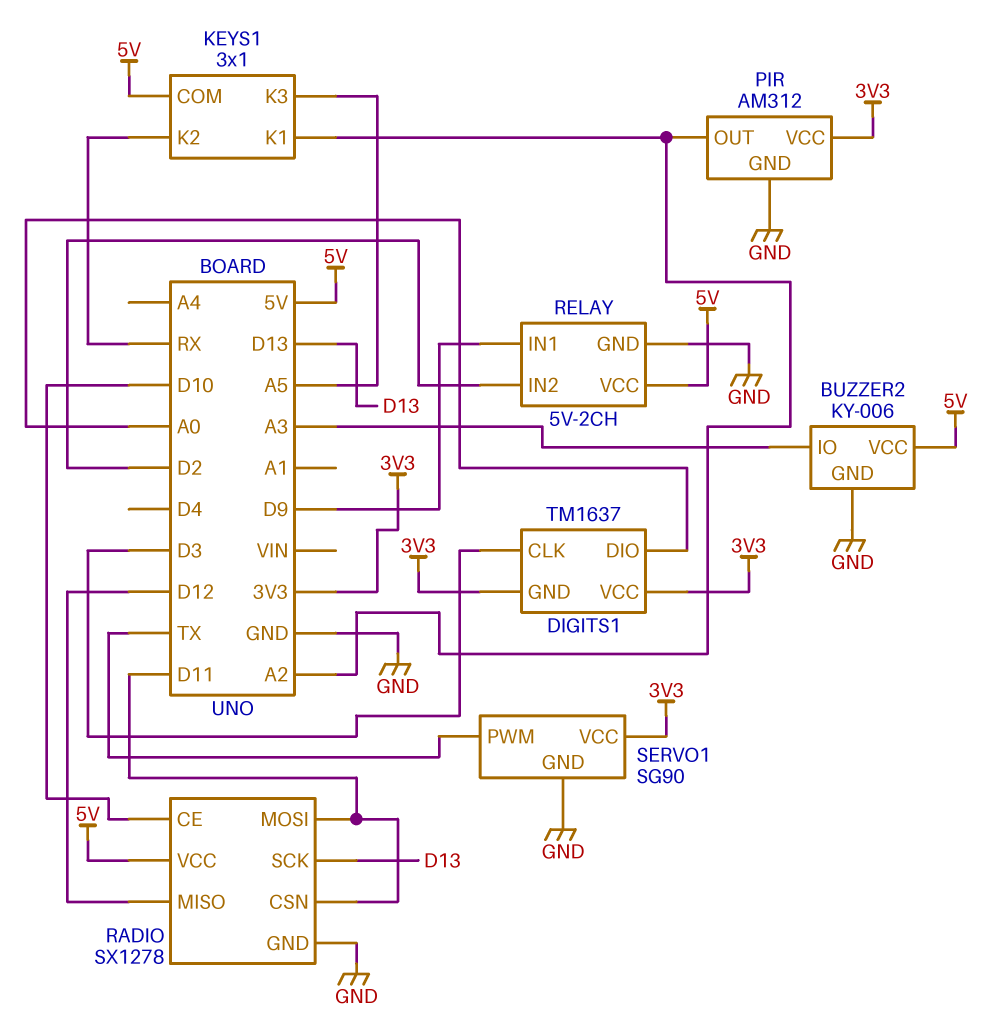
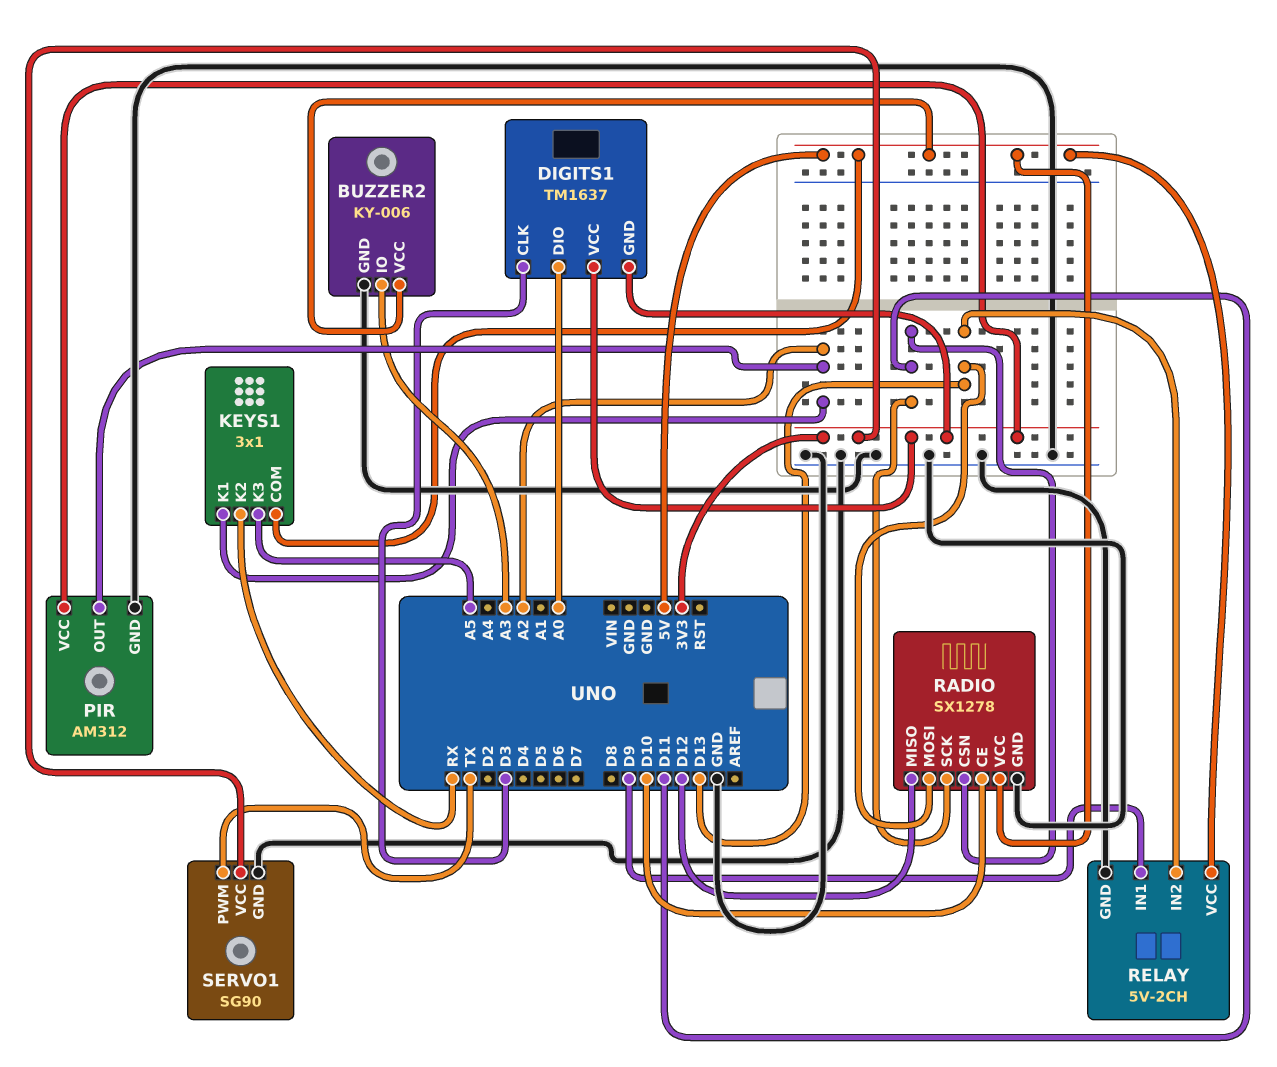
RADIO pin MOSI: D11 -> D13
RADIO pin SCK: D13 -> D11
RELAY pin IN2: D2 -> D13

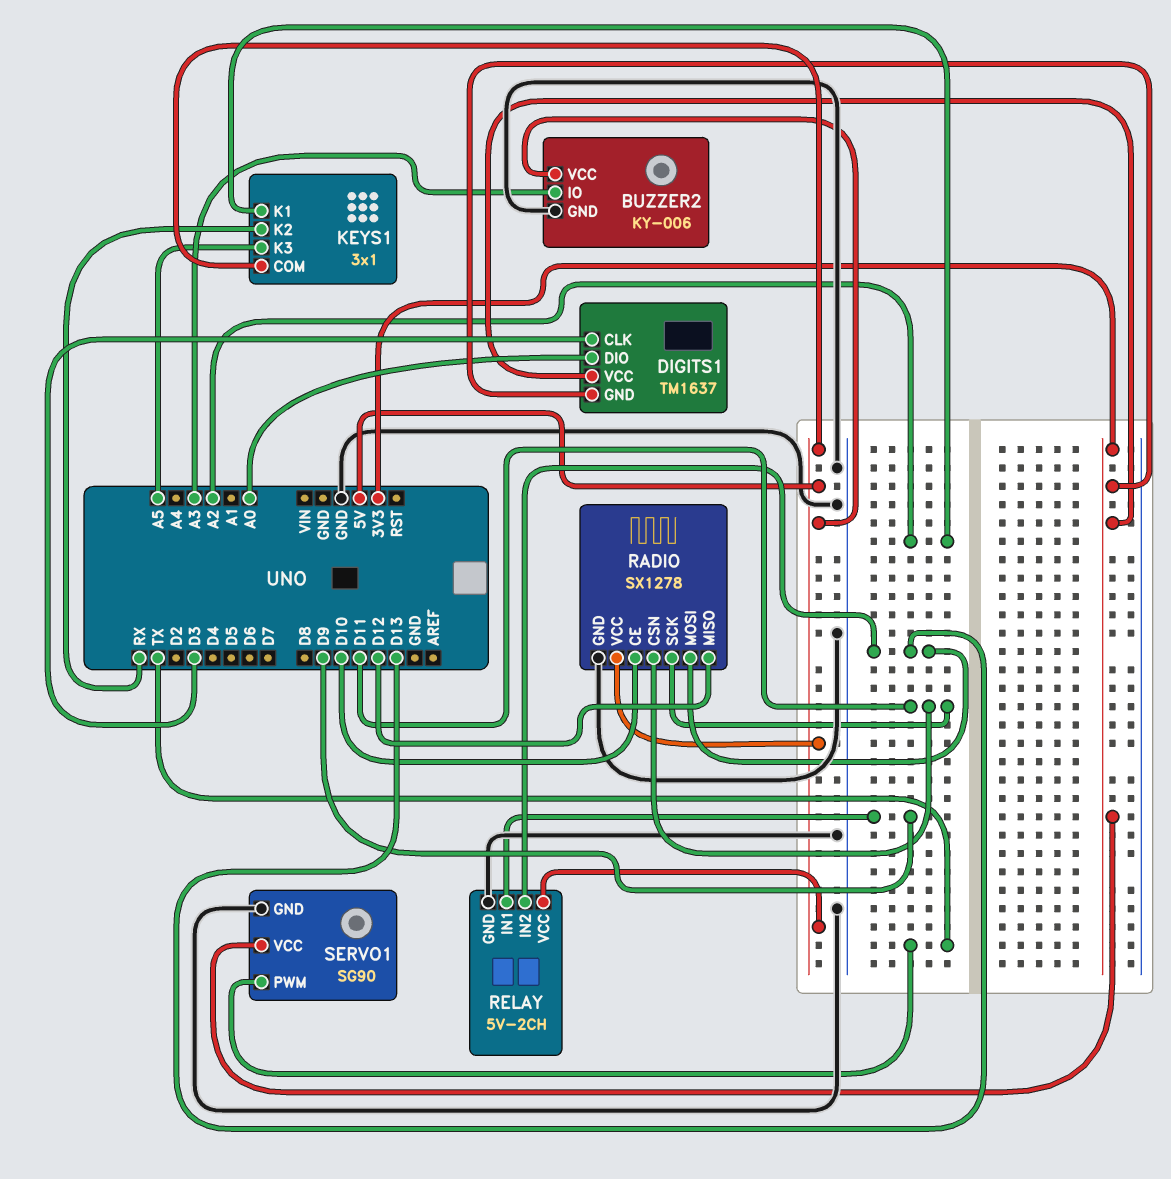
PIR: AM312 -> none
PIR pin GND: GND -> none
PIR pin OUT: A2 -> none
PIR pin VCC: 3V3 -> none

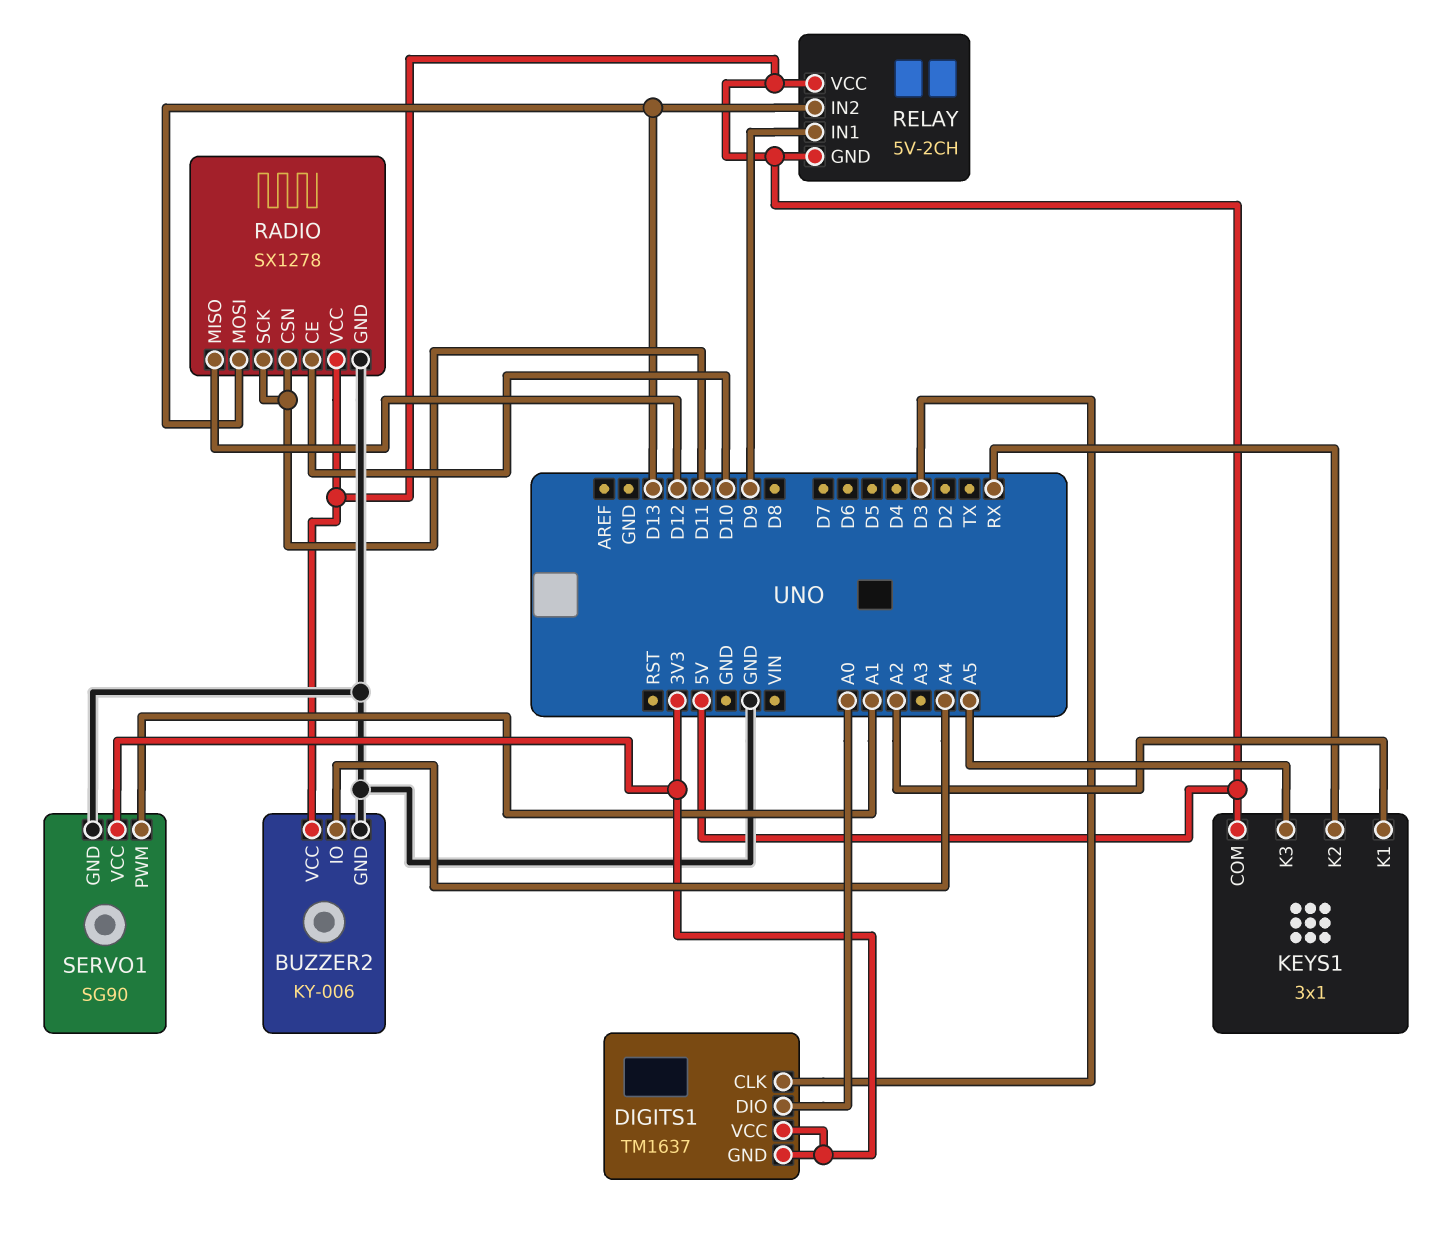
BUZZER2 pin IO: A3 -> A4
RELAY pin GND: GND -> 5V
SERVO1 pin PWM: TX -> A1

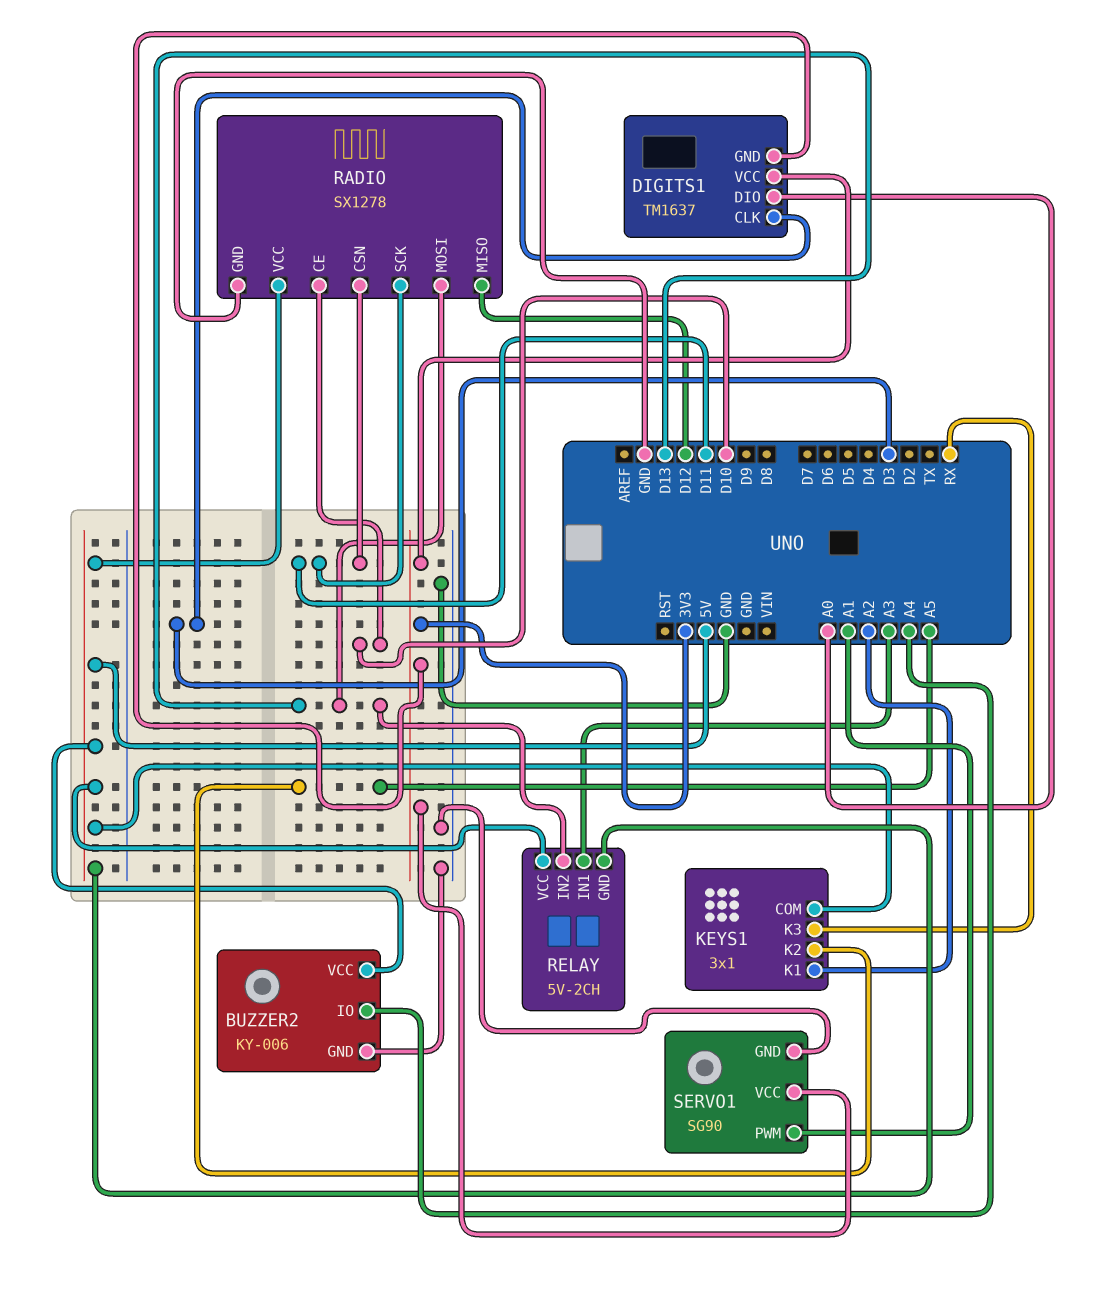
KEYS1 pin K2: RX -> A5
KEYS1 pin K3: A5 -> RX
RELAY pin IN1: D9 -> A3

